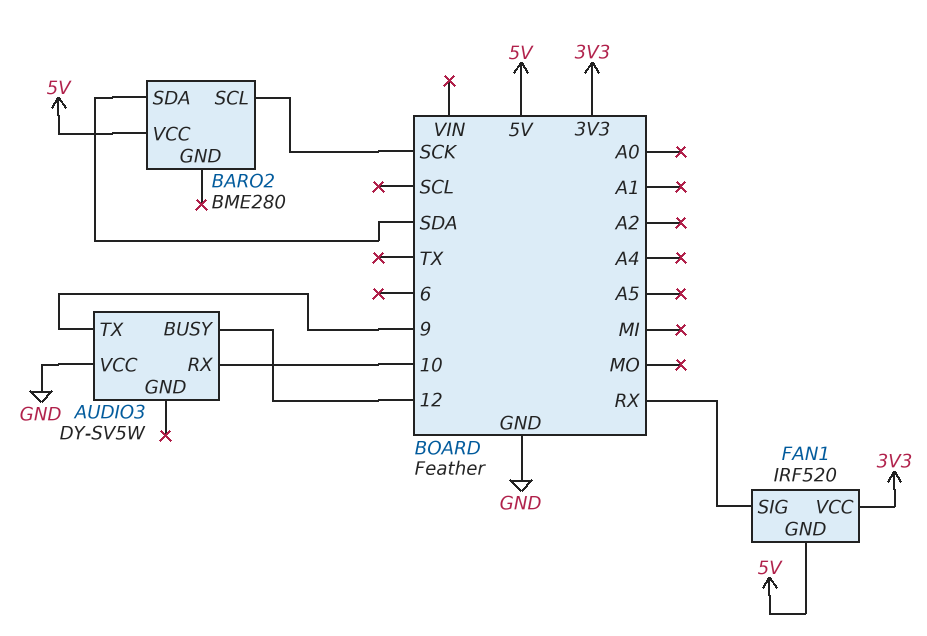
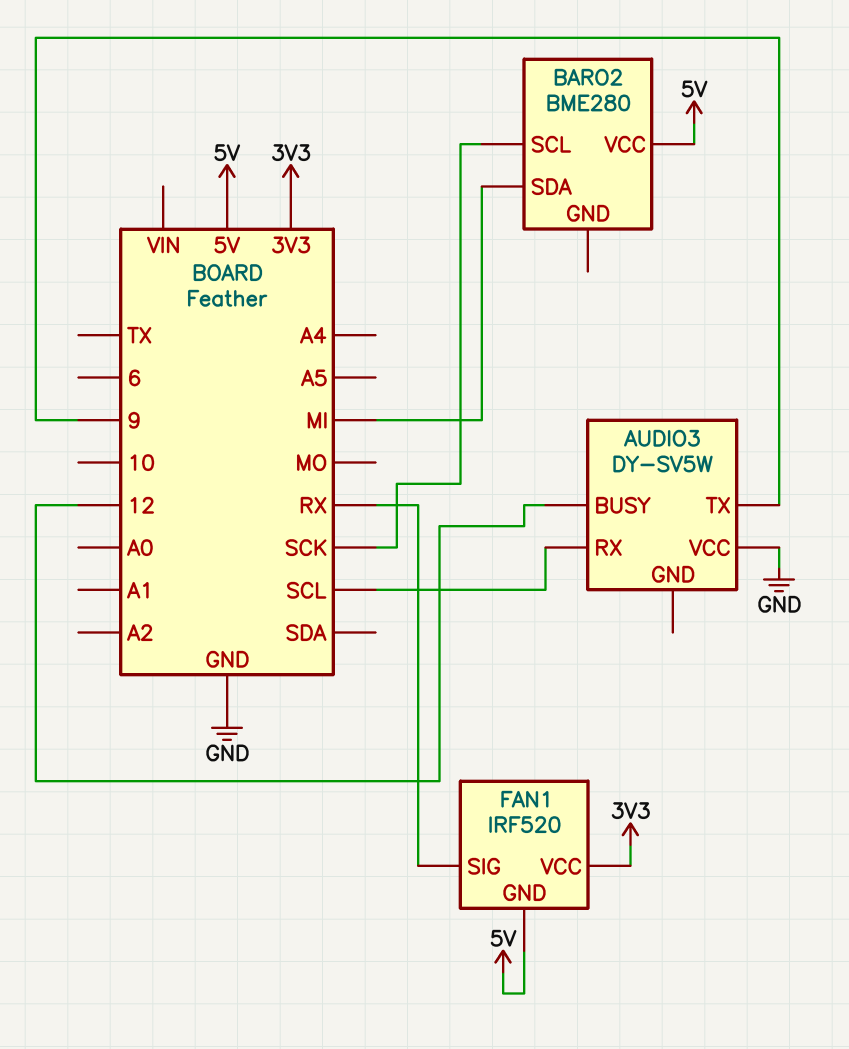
AUDIO3 pin RX: 10 -> SCL
BARO2 pin SDA: SDA -> MI

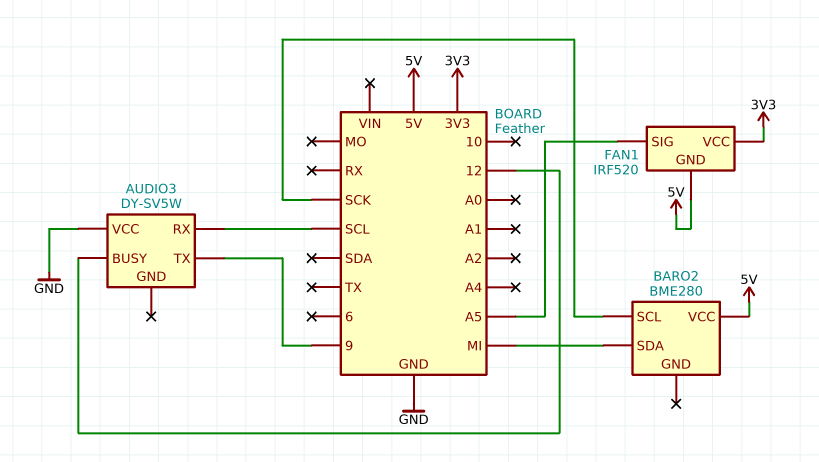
FAN1 pin SIG: RX -> A5

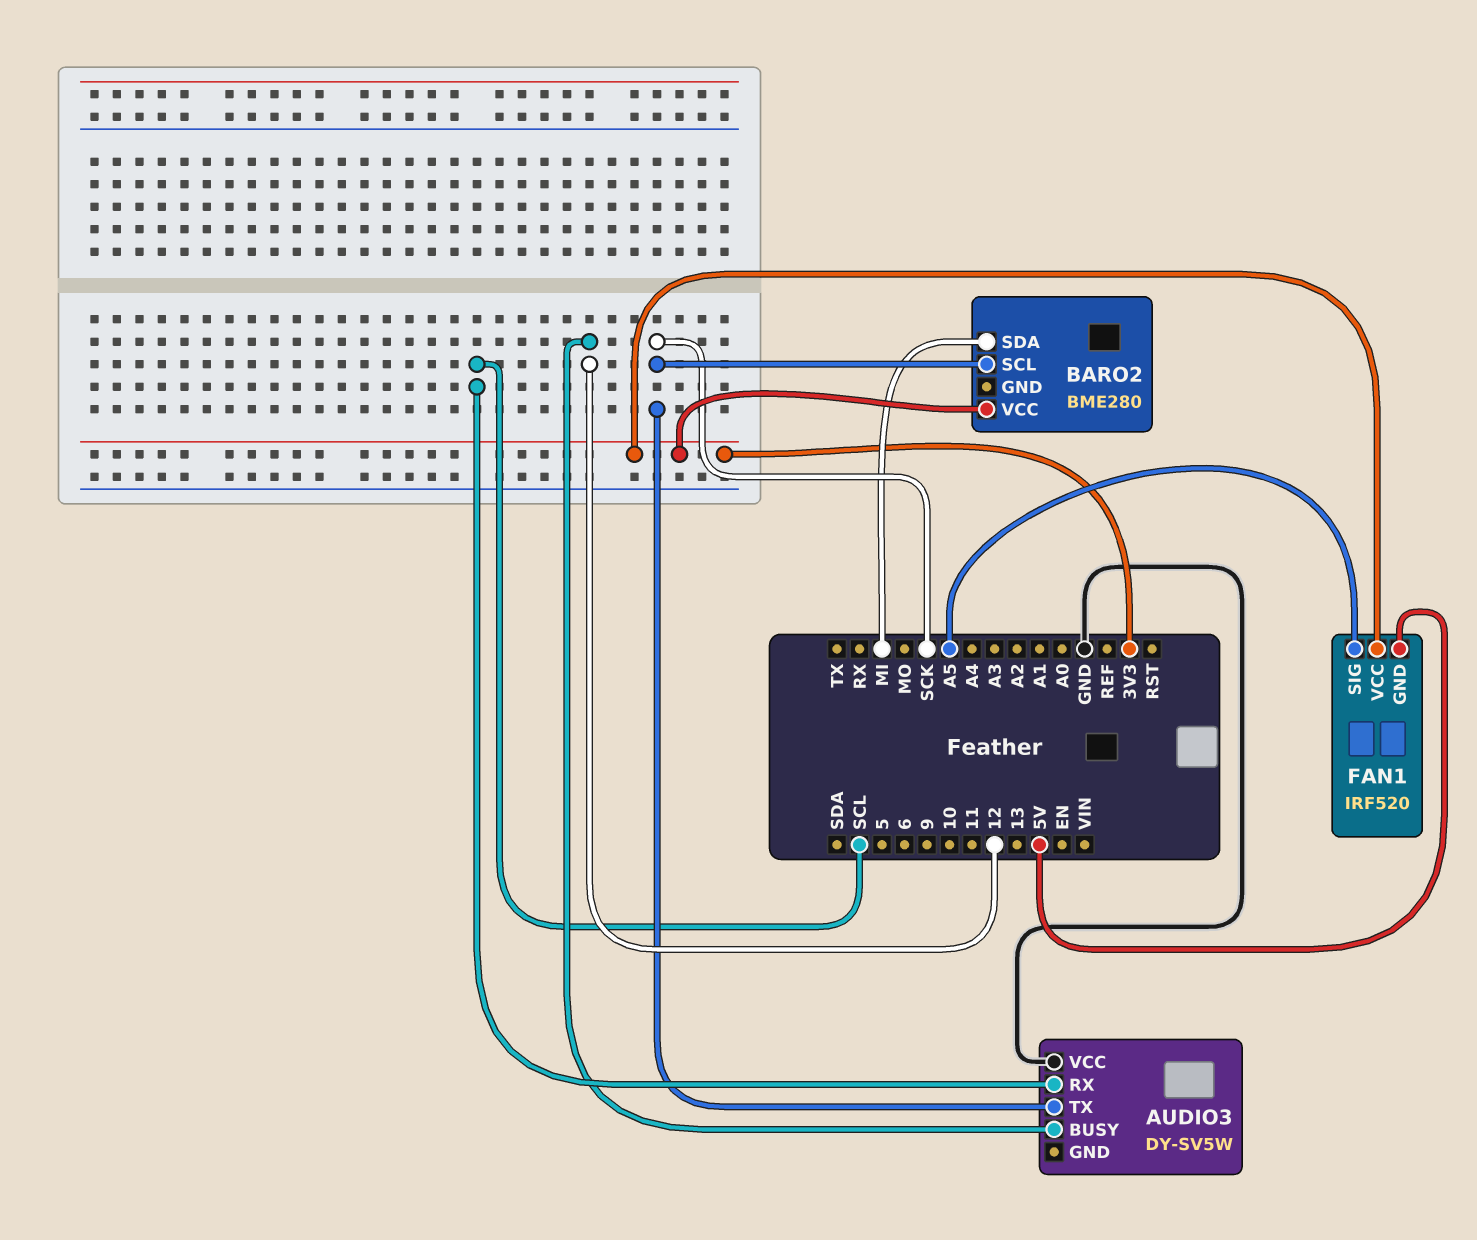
AUDIO3 pin TX: 9 -> SCK
BARO2 pin VCC: 5V -> 3V3

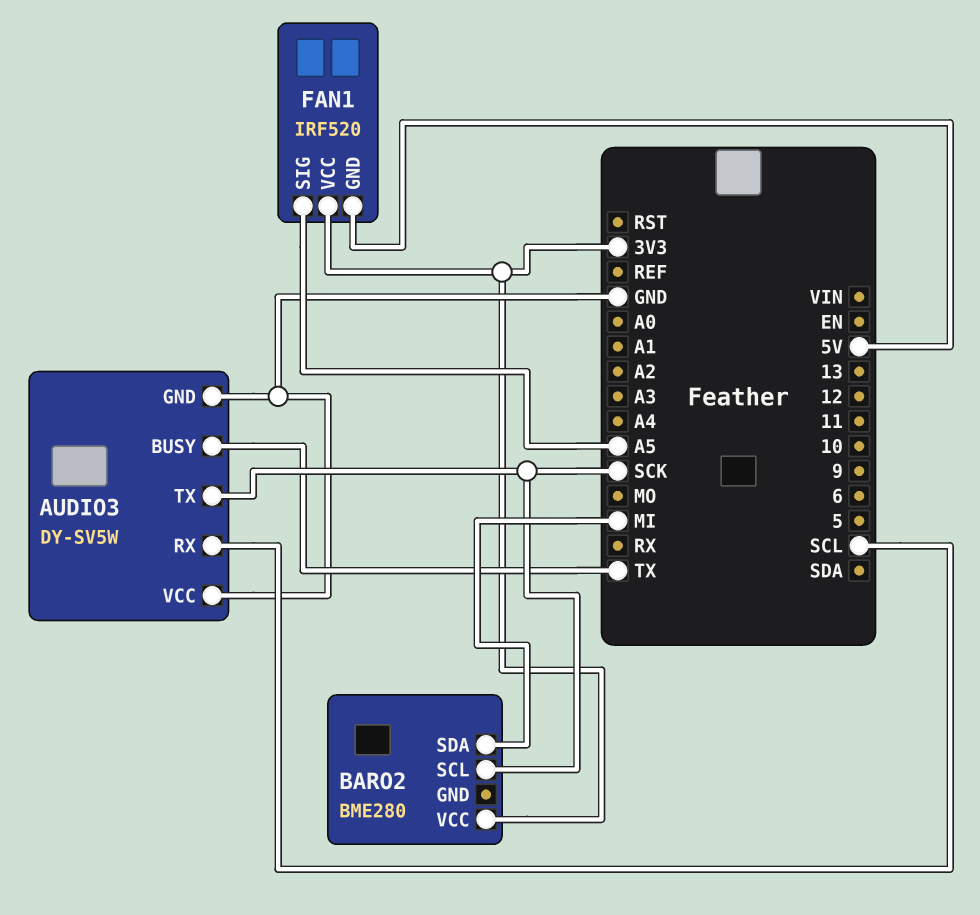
AUDIO3 pin BUSY: 12 -> TX
AUDIO3 pin GND: none -> GND

